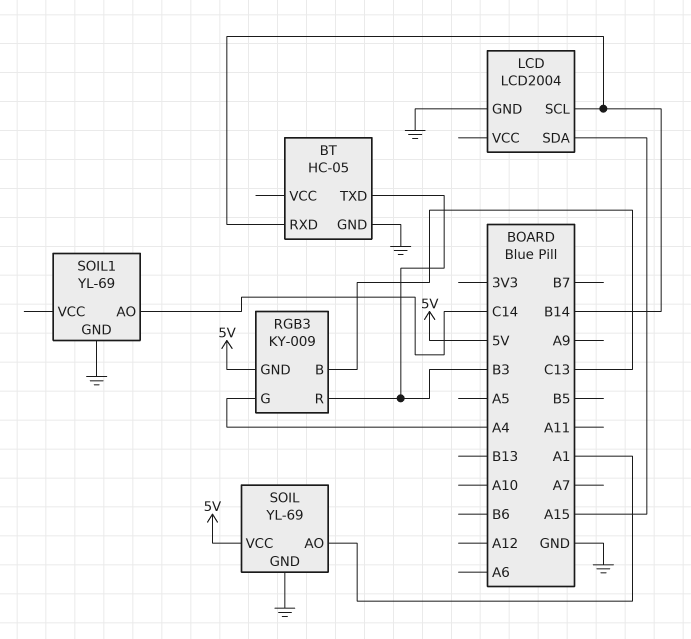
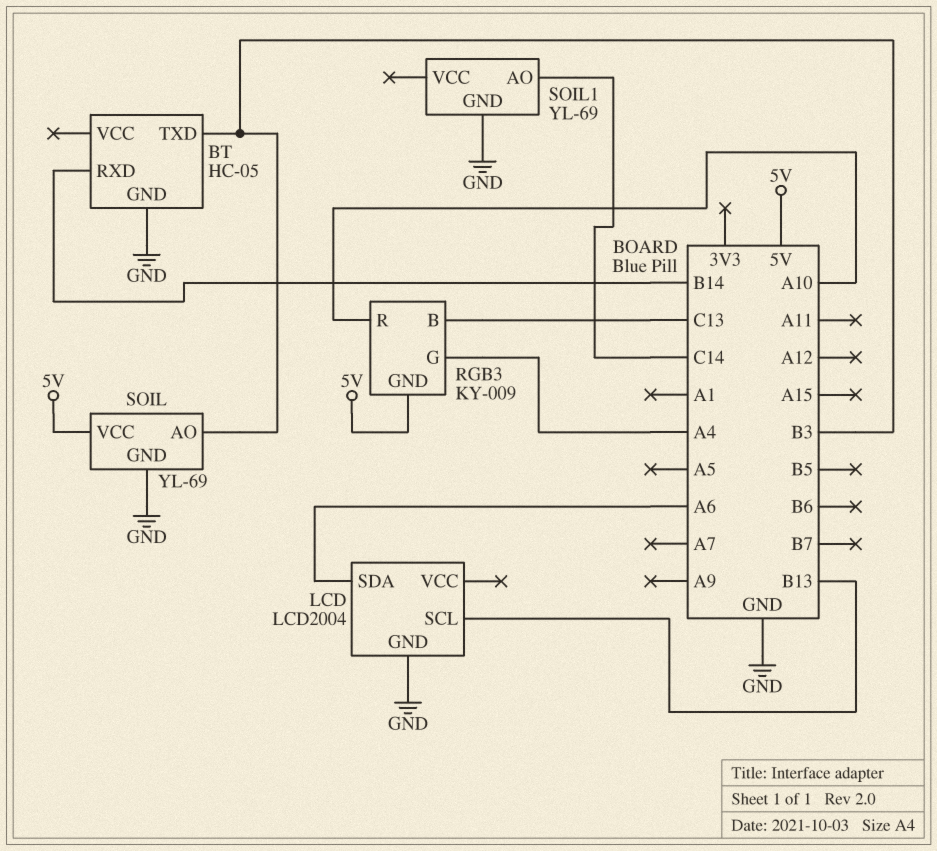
LCD pin SCL: B14 -> B13
LCD pin SDA: A15 -> A6
RGB3 pin R: B3 -> A10
SOIL pin AO: A1 -> B3

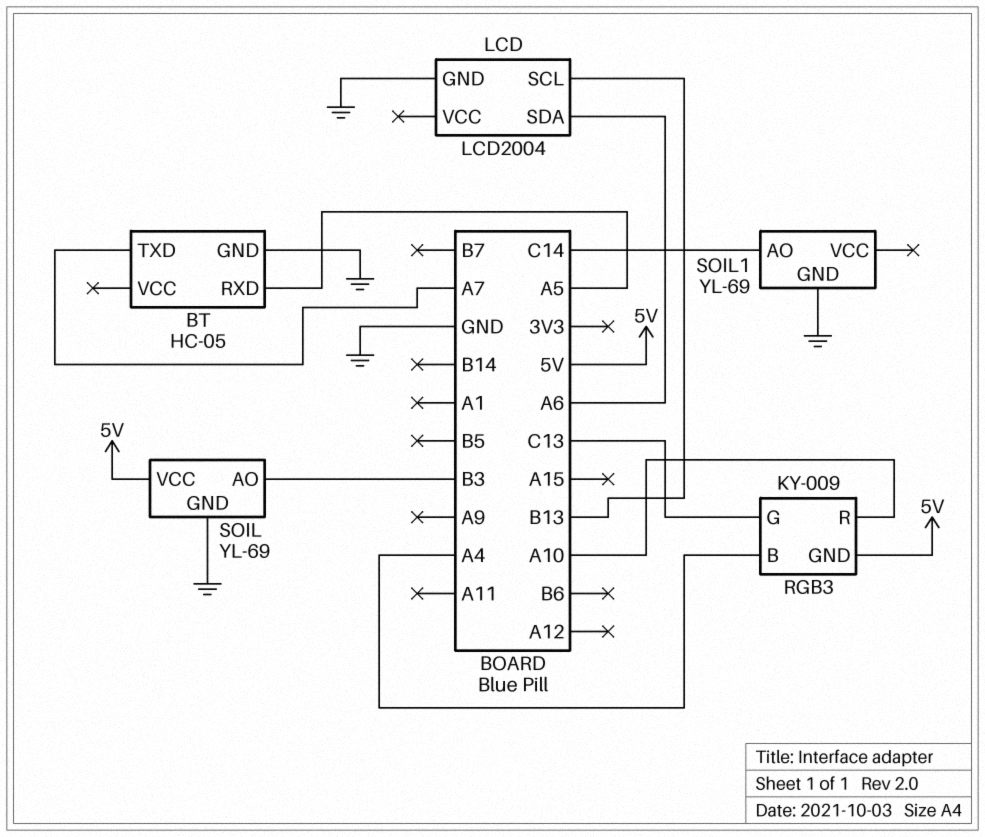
BT pin RXD: B14 -> A5
BT pin TXD: B3 -> A7
RGB3 pin B: C13 -> A4
RGB3 pin G: A4 -> C13

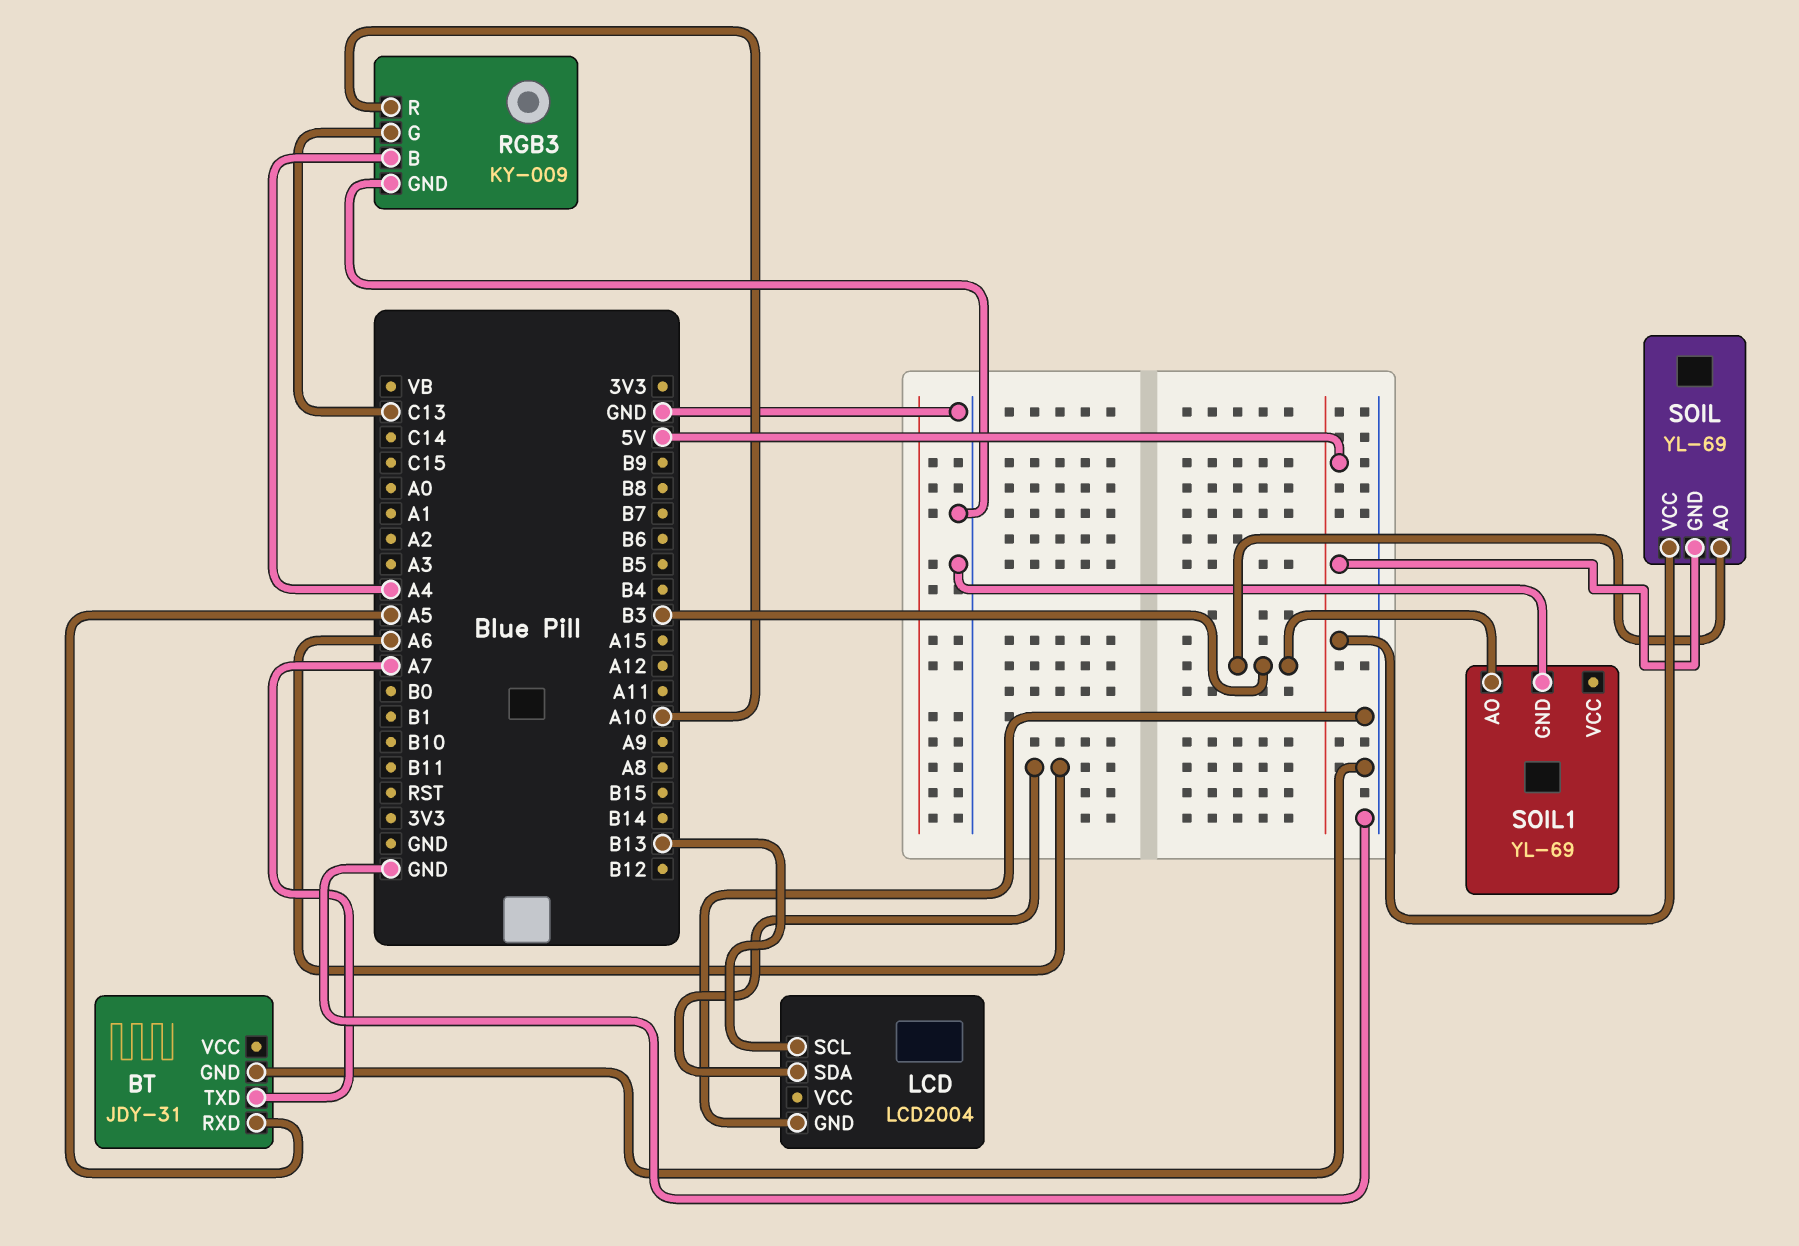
BT: HC-05 -> JDY-31
RGB3 pin GND: 5V -> GND
SOIL pin GND: GND -> 5V
SOIL1 pin AO: C14 -> B3

